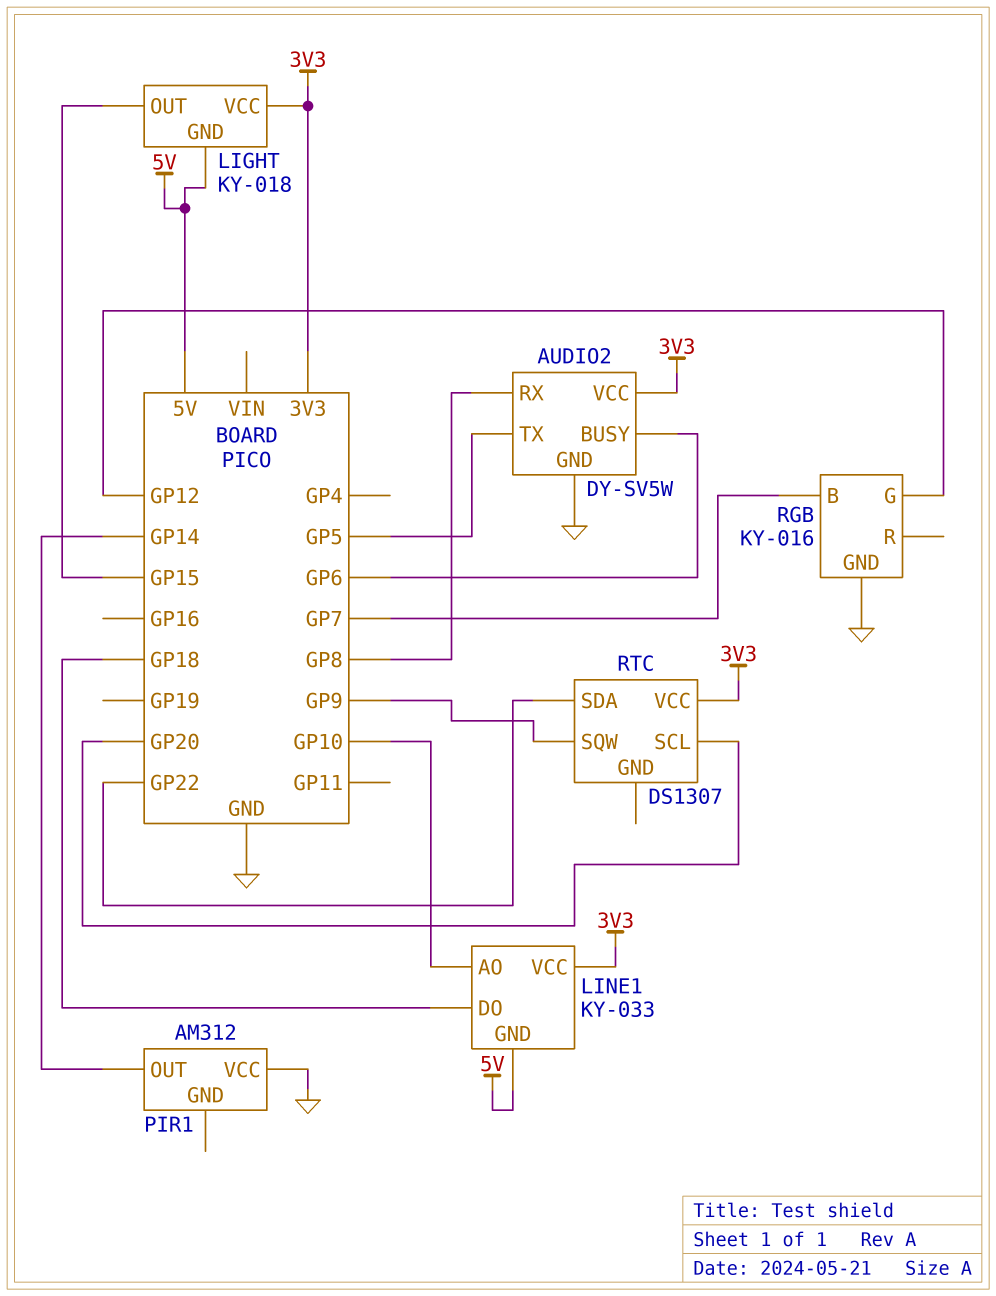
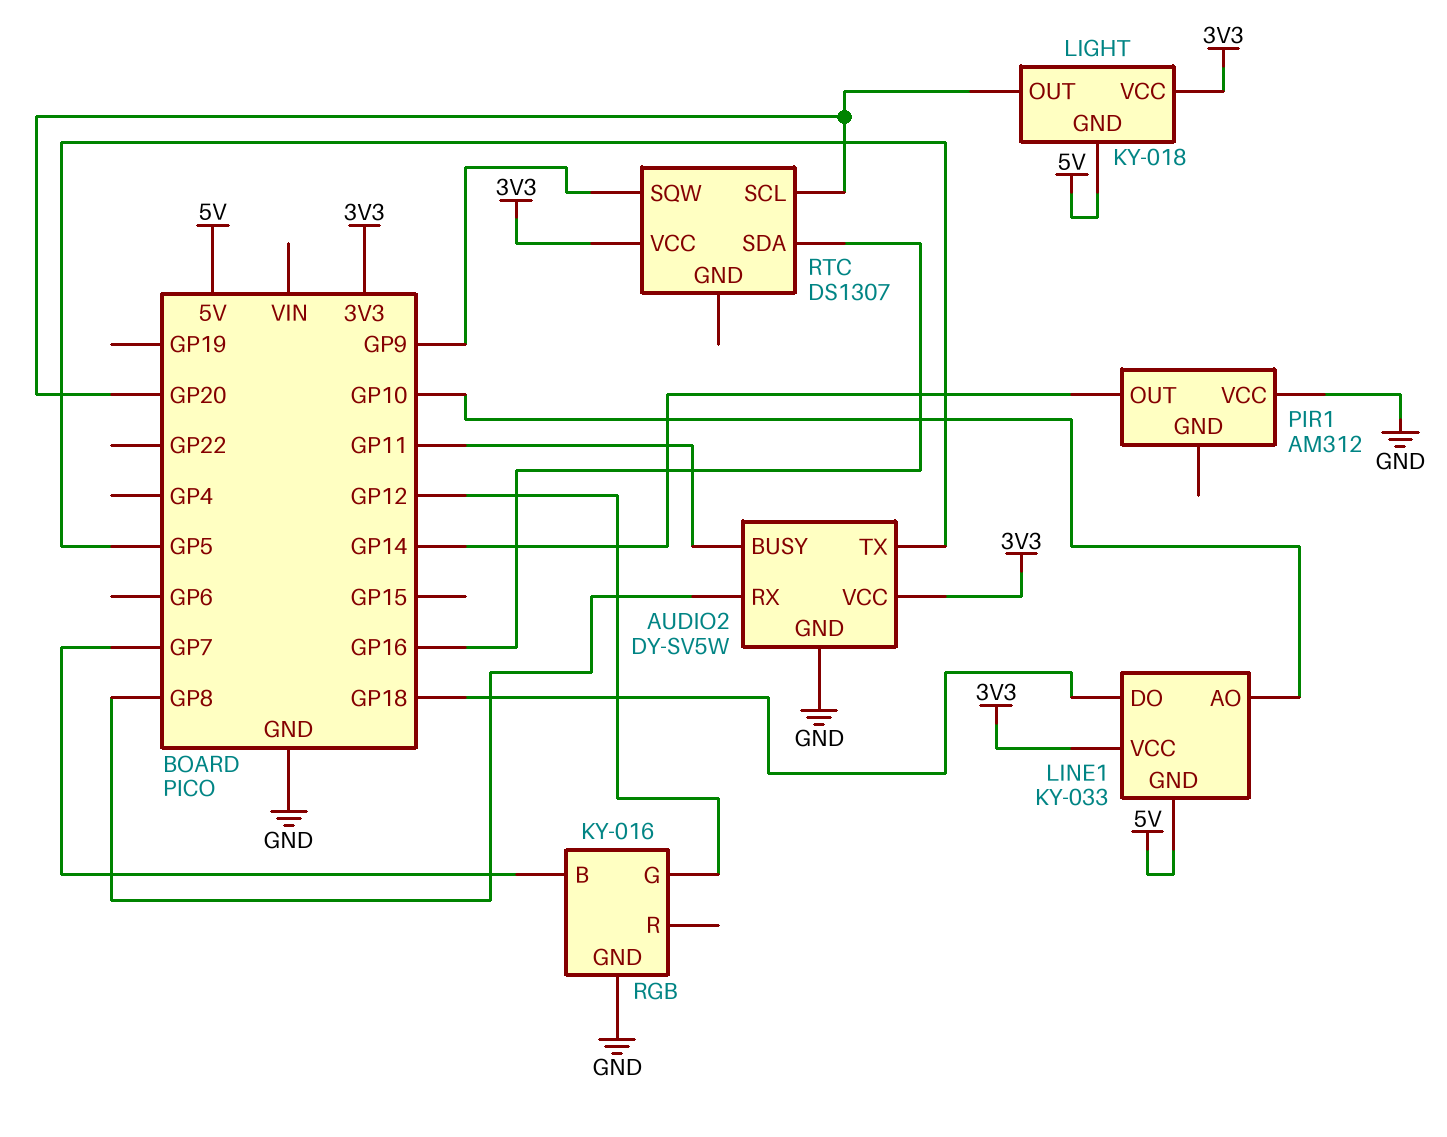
AUDIO2 pin BUSY: GP6 -> GP11
LIGHT pin OUT: GP15 -> GP20
RTC pin SDA: GP22 -> GP16

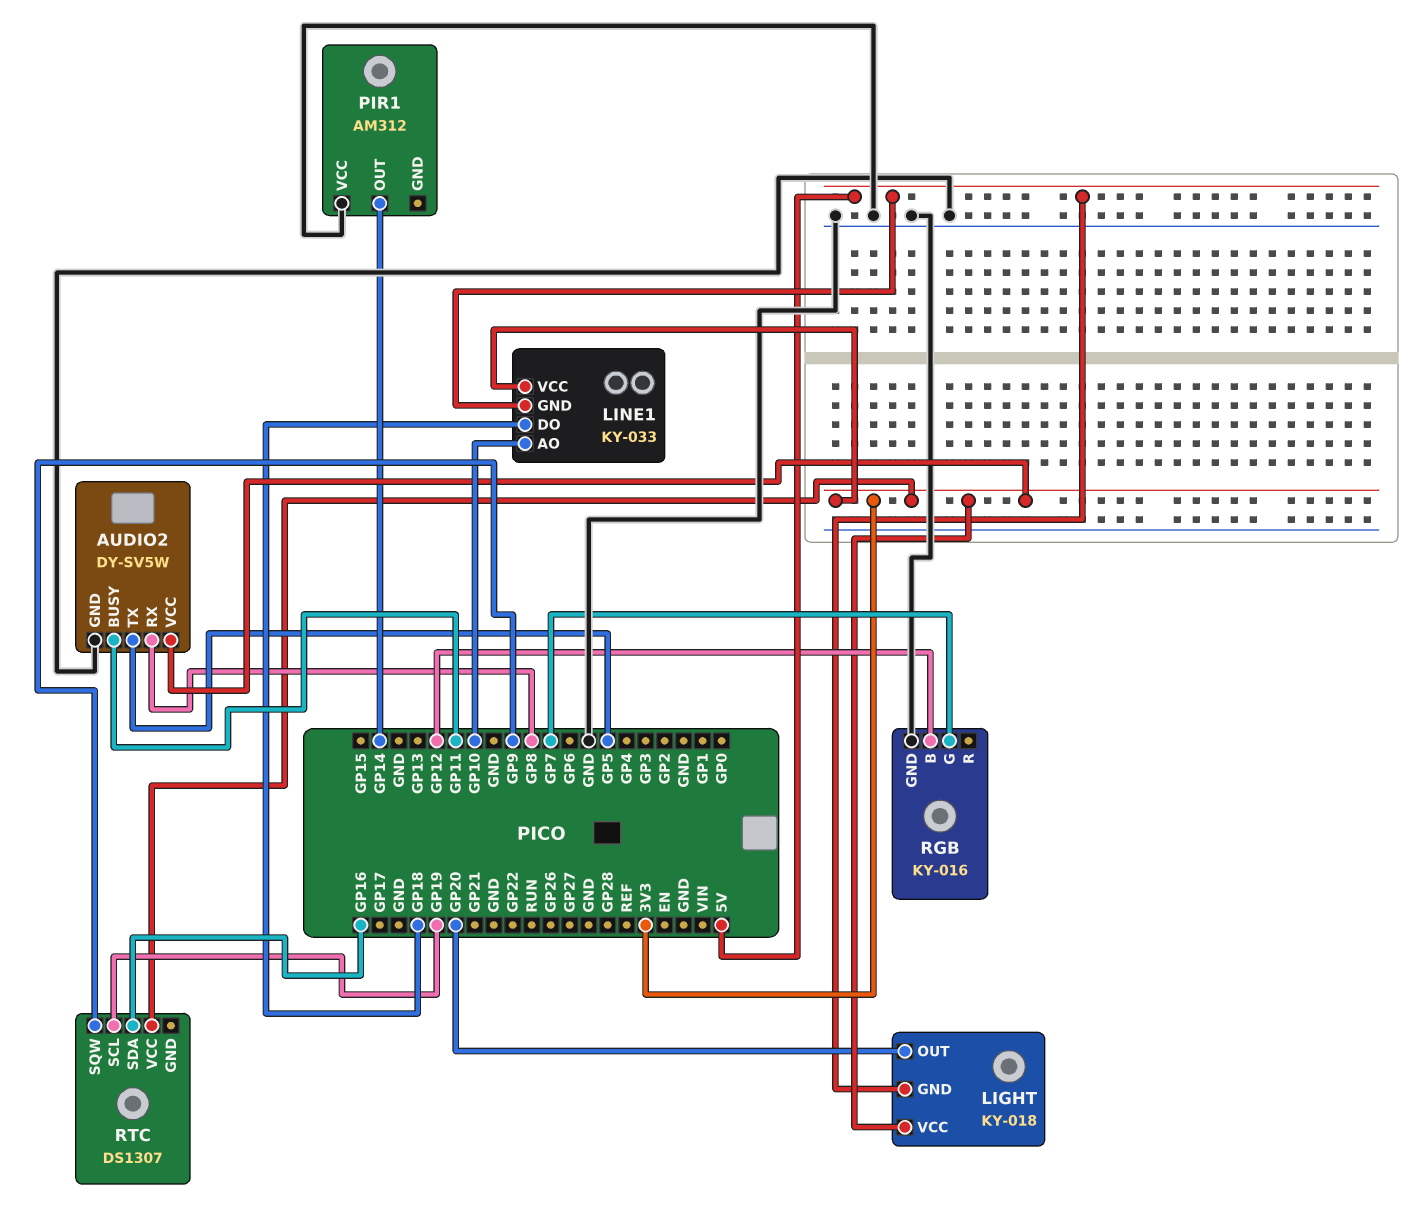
RGB pin B: GP7 -> GP12
RGB pin G: GP12 -> GP7
RTC pin SCL: GP20 -> GP19

